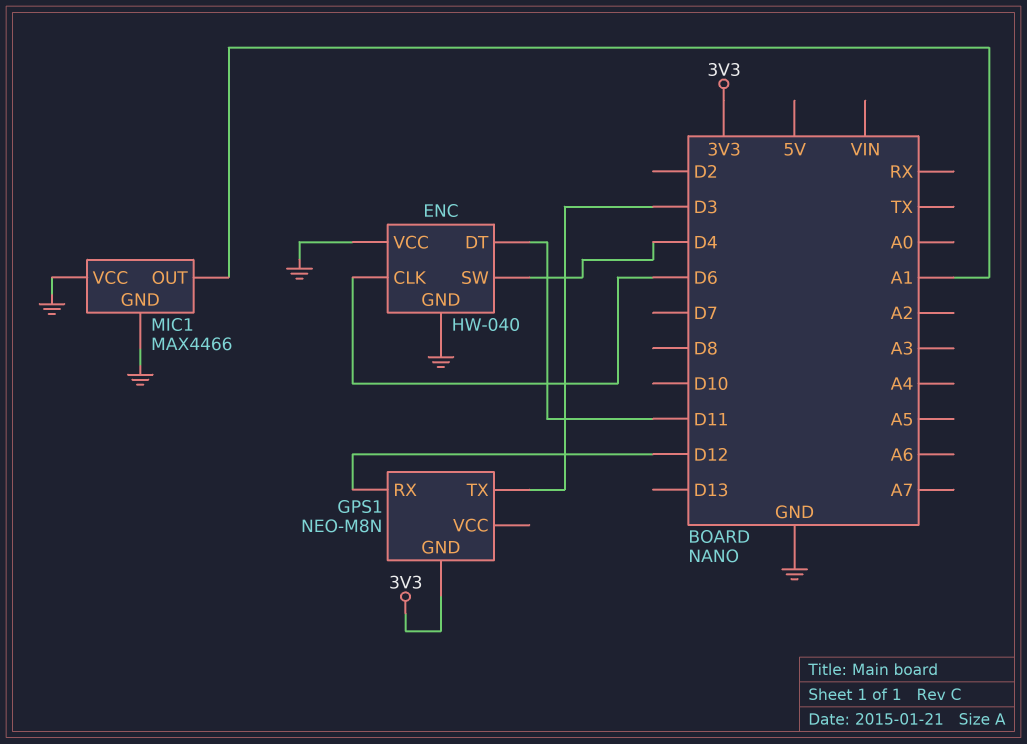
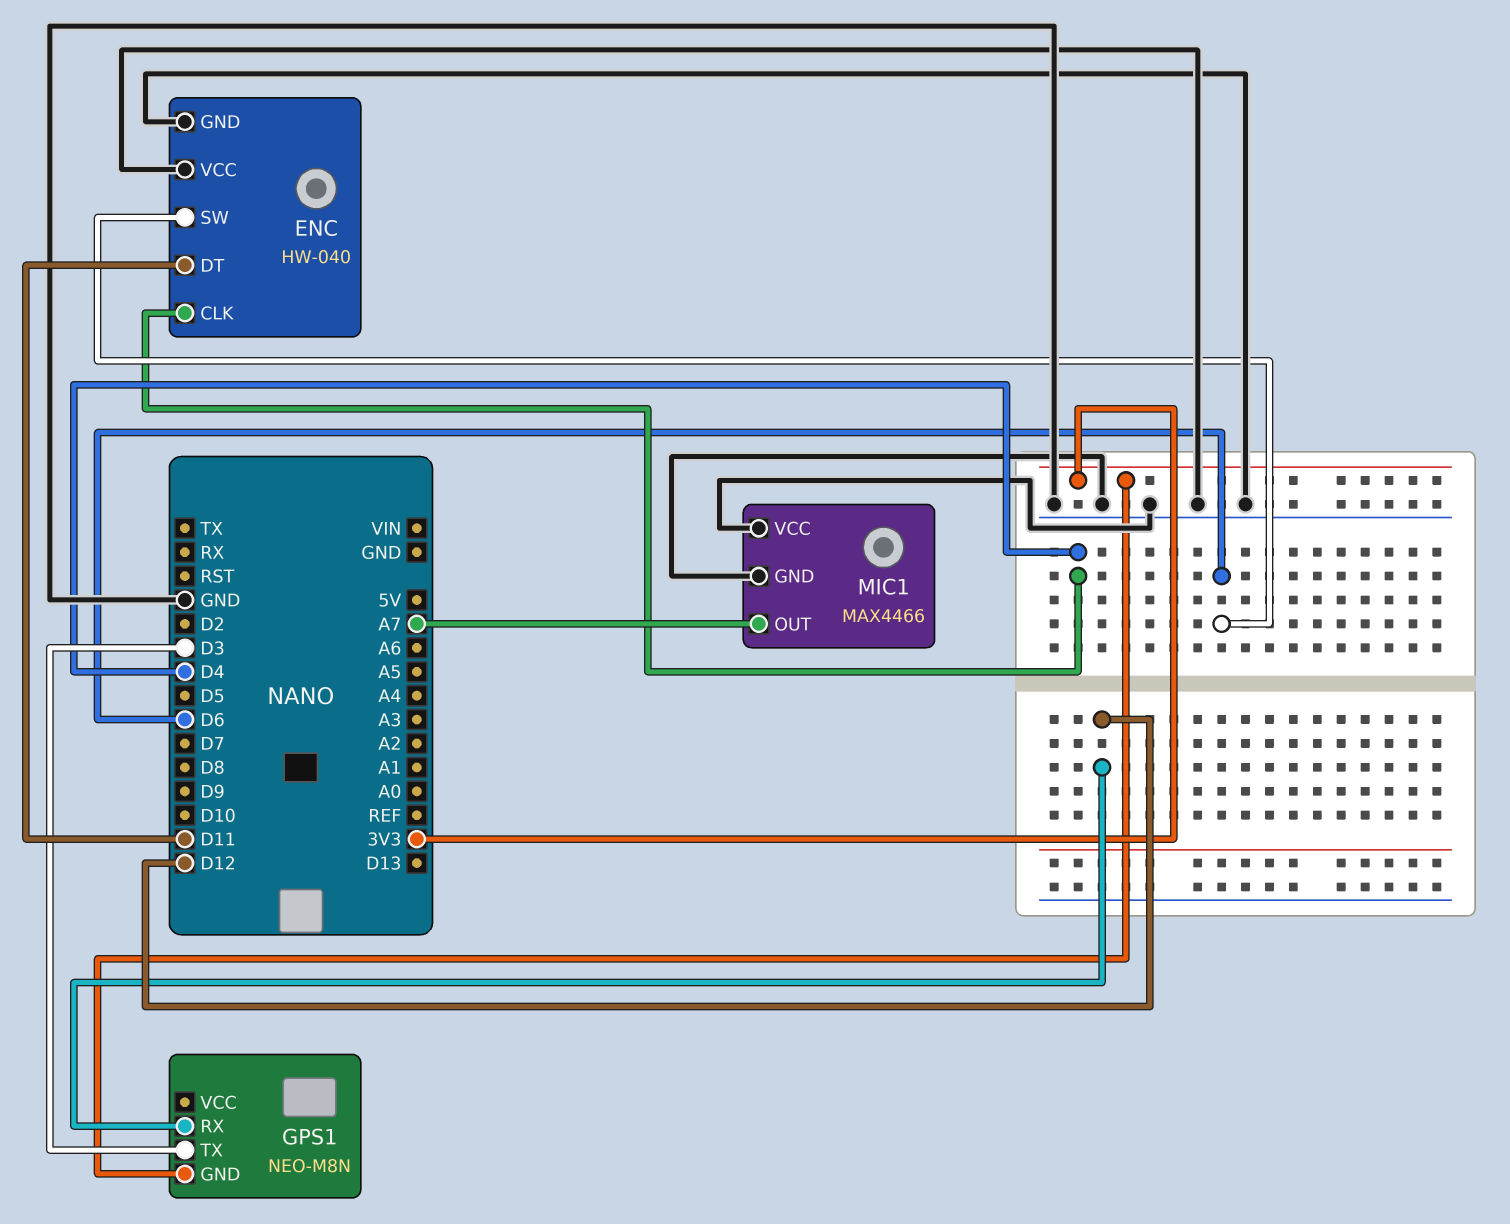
ENC pin CLK: D6 -> D4
ENC pin SW: D4 -> D6
MIC1 pin OUT: A1 -> A7

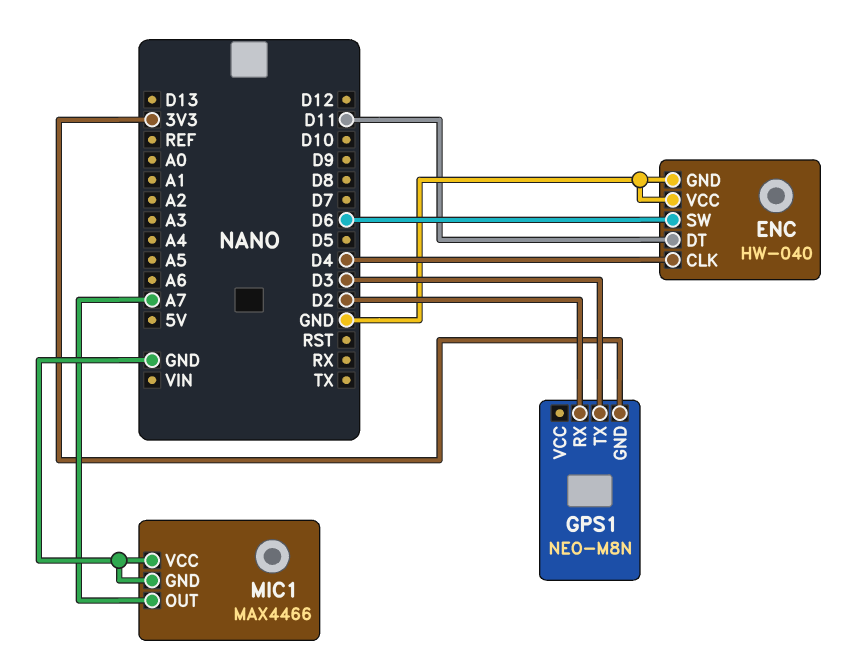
GPS1 pin RX: D12 -> D2

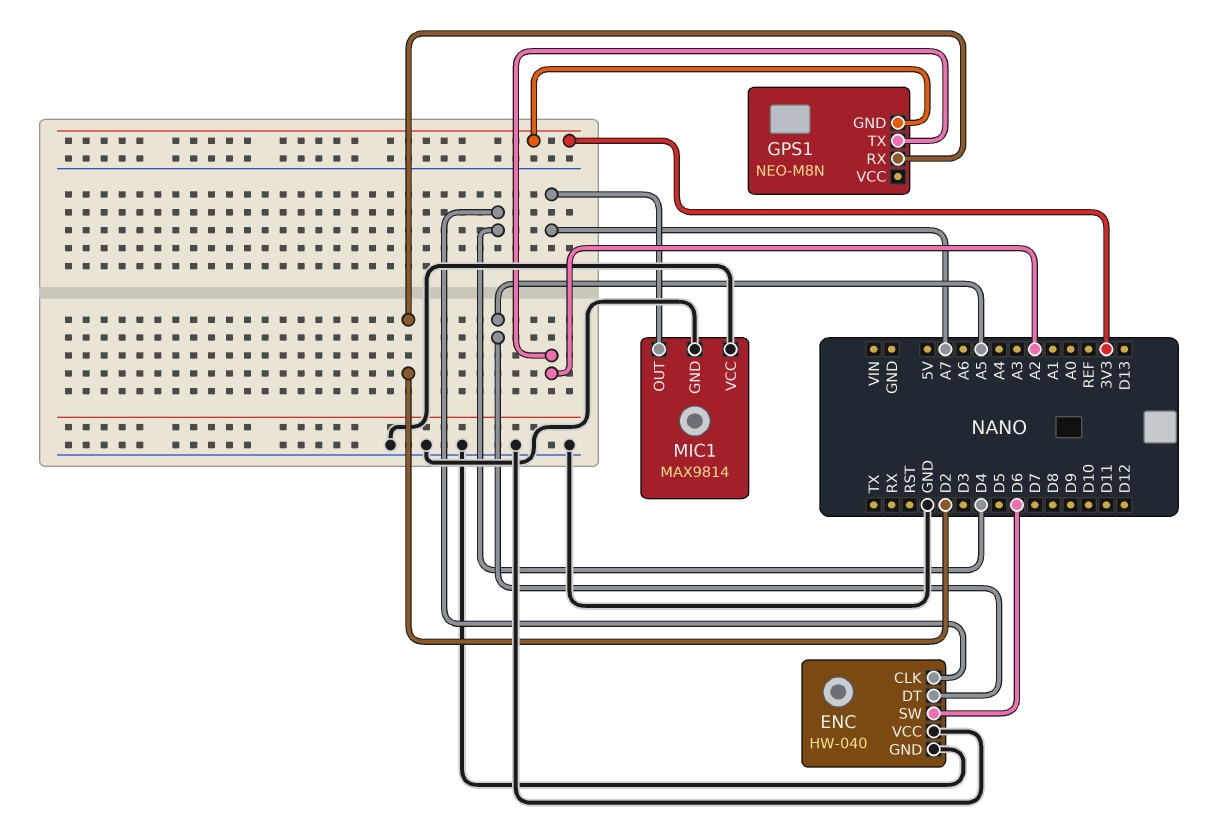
ENC pin DT: D11 -> A5
GPS1 pin TX: D3 -> A2
MIC1: MAX4466 -> MAX9814

